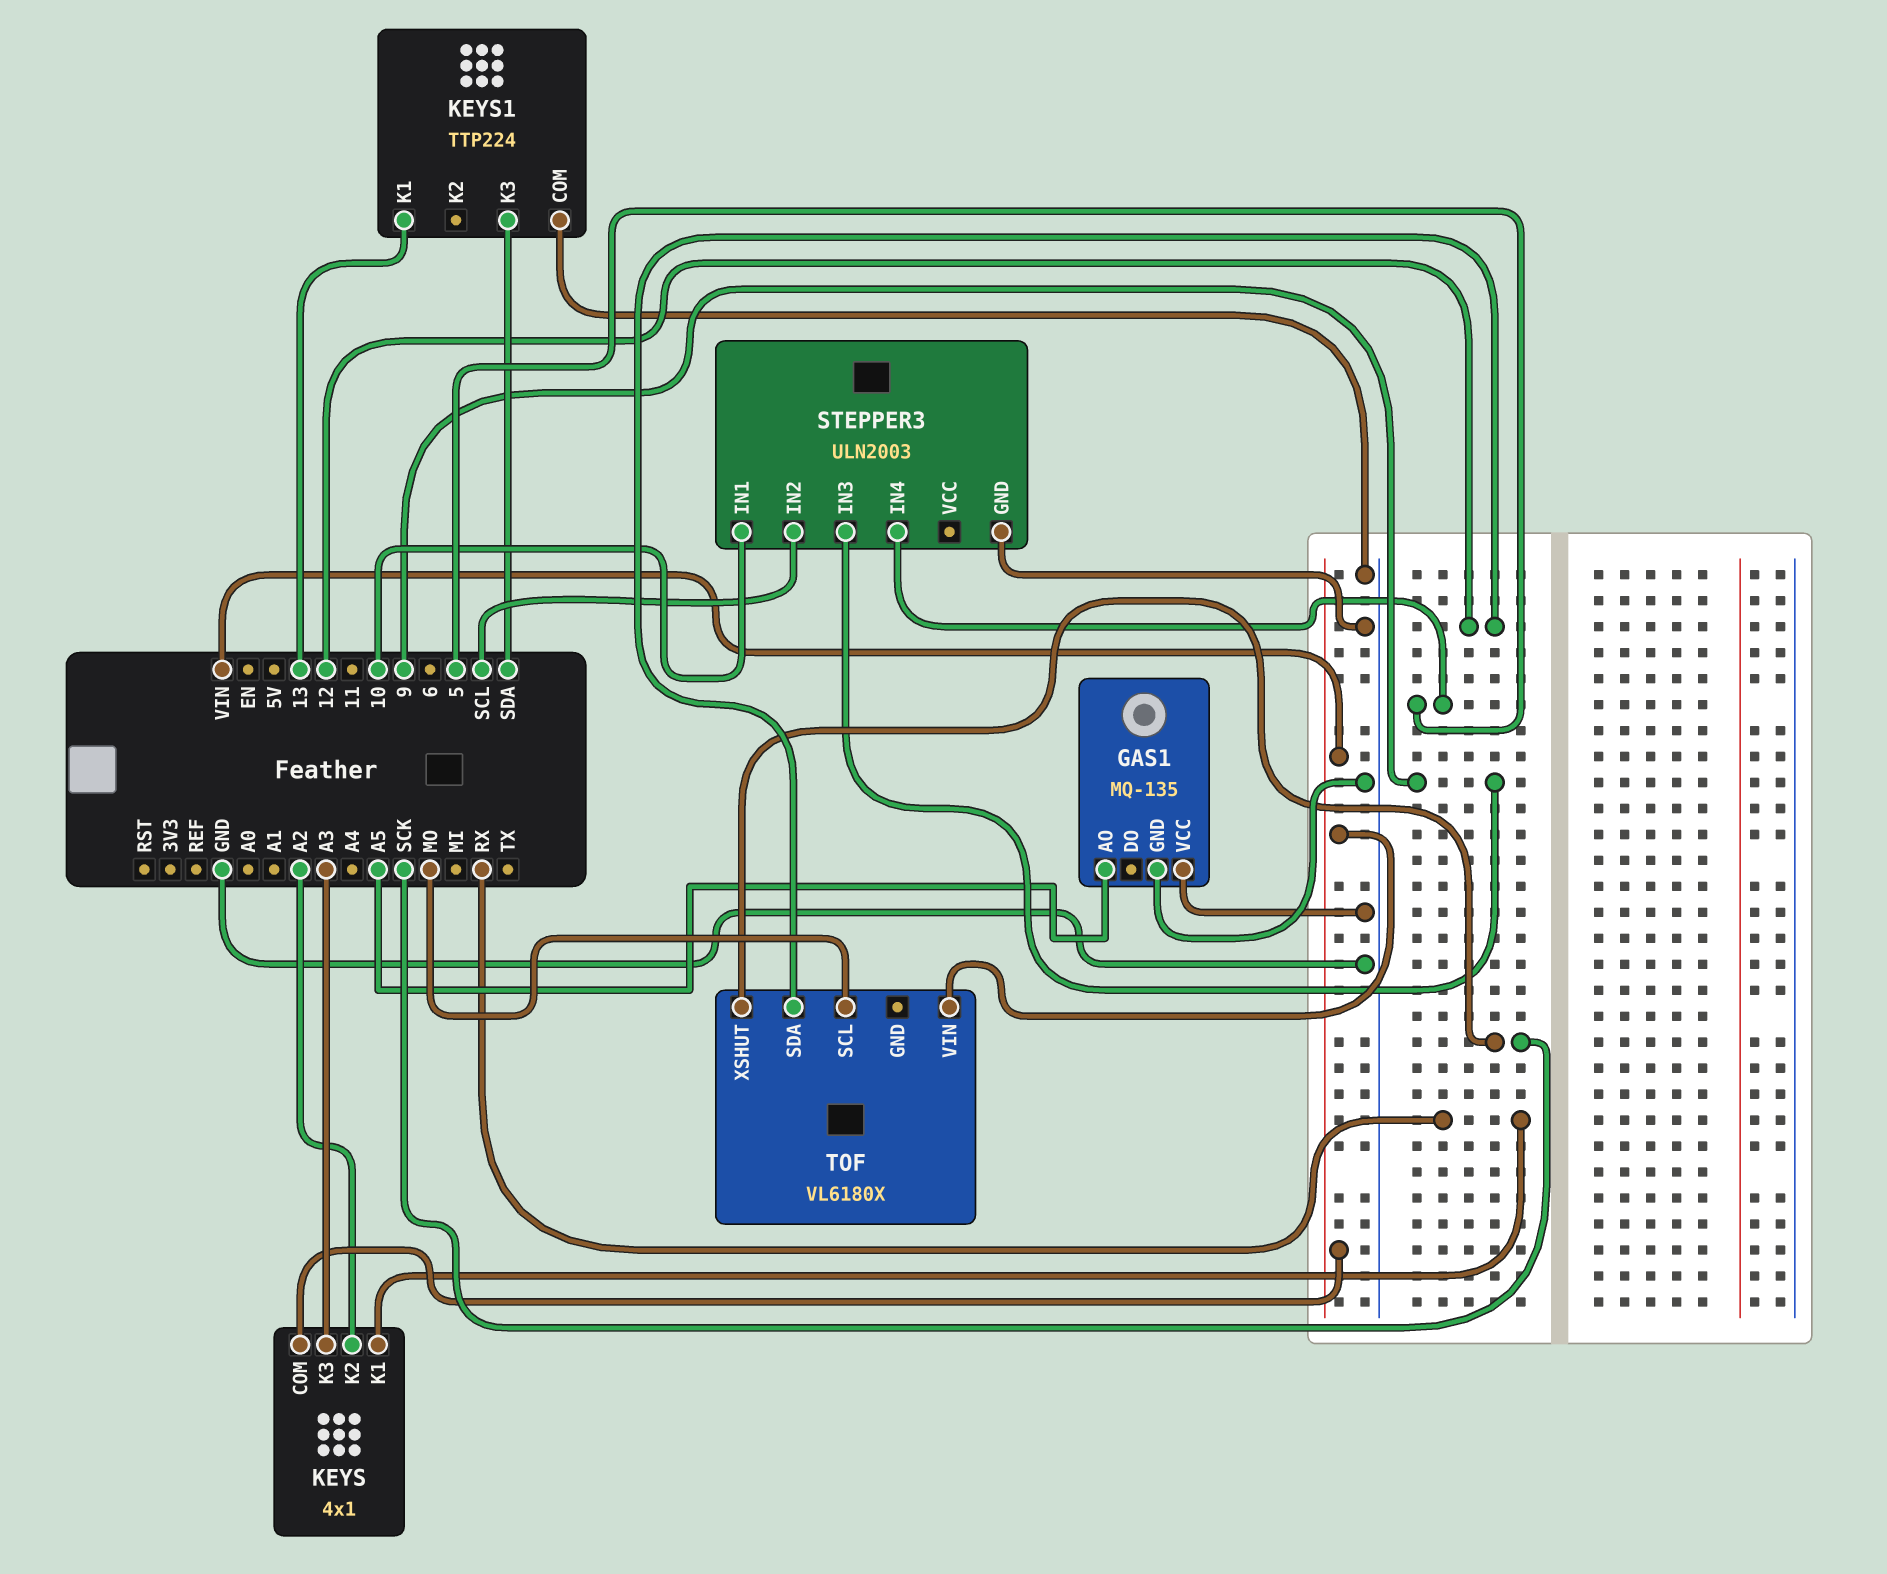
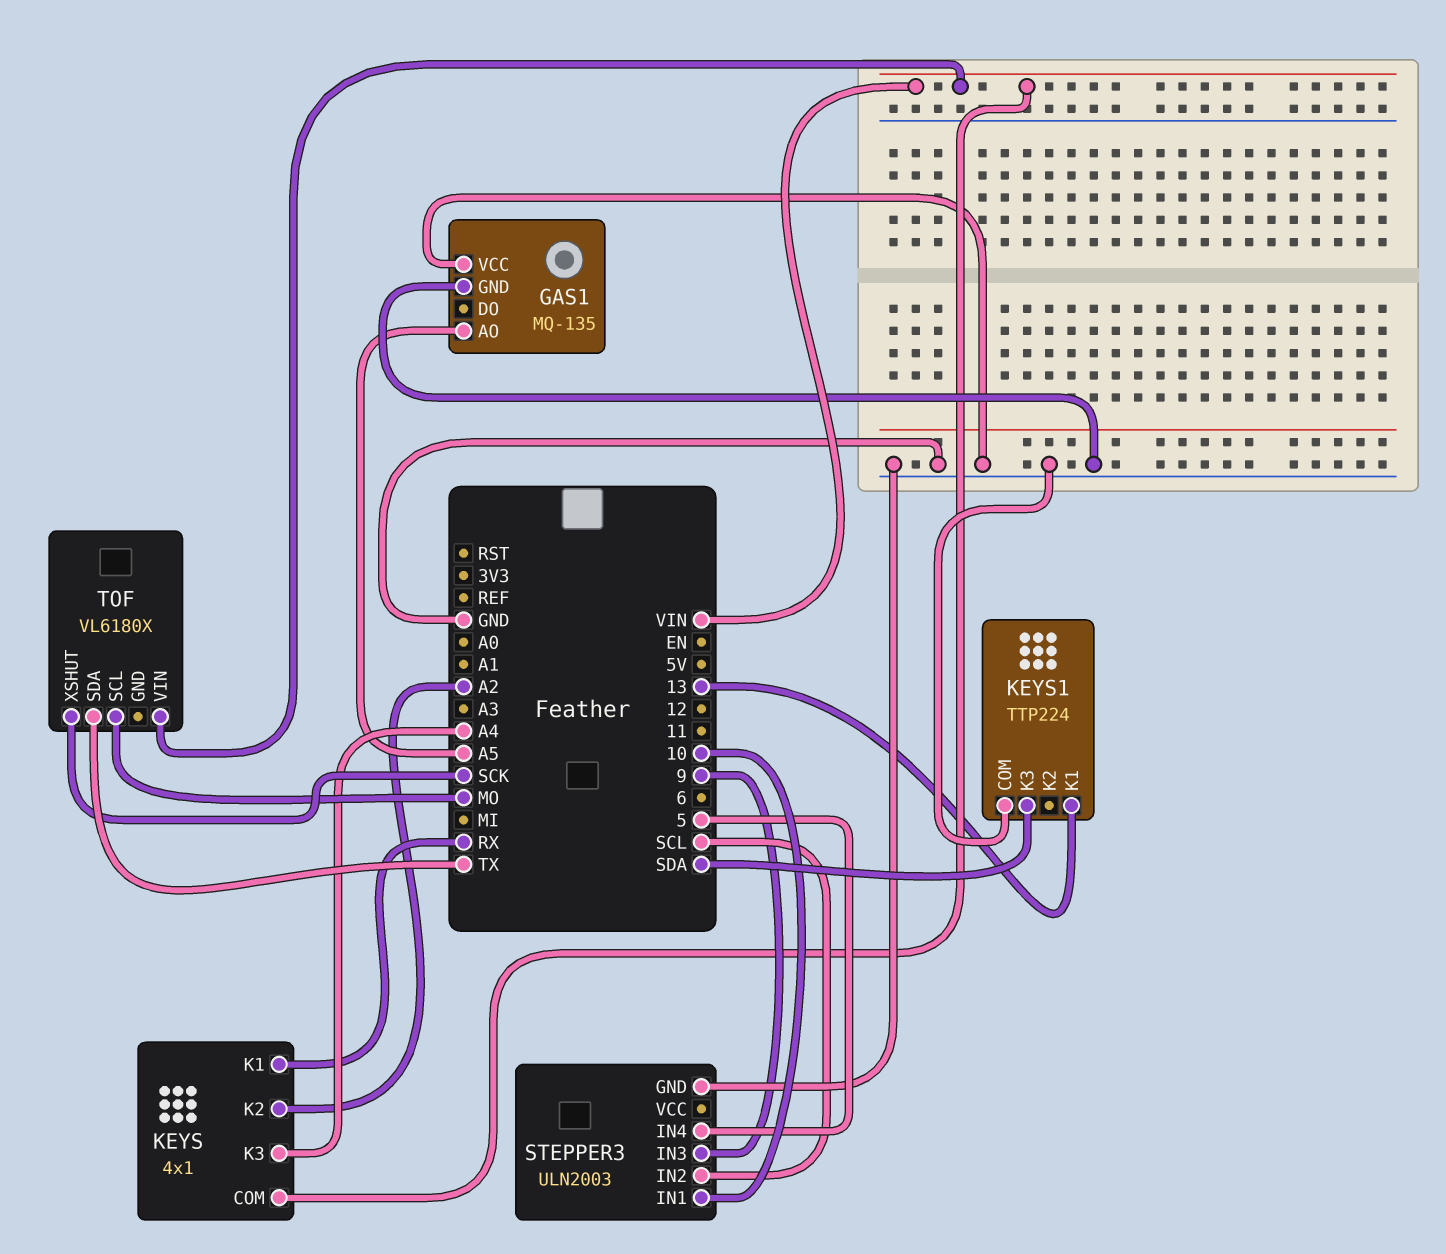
KEYS pin K3: A3 -> A4
TOF pin SDA: 12 -> TX

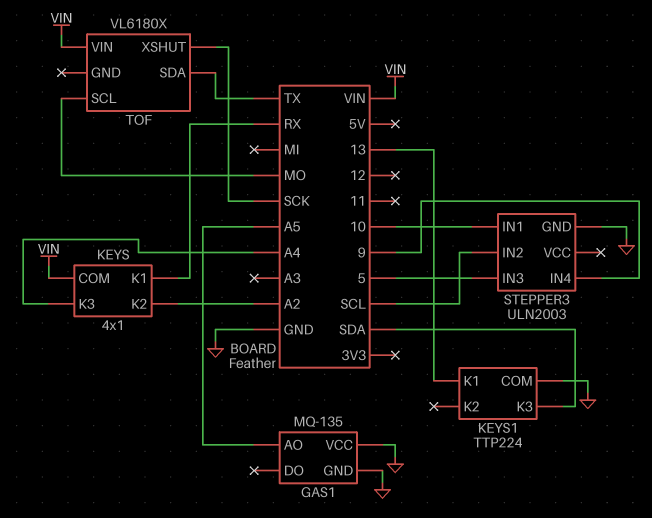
STEPPER3 pin IN3: 9 -> 5
STEPPER3 pin IN4: 5 -> 9

